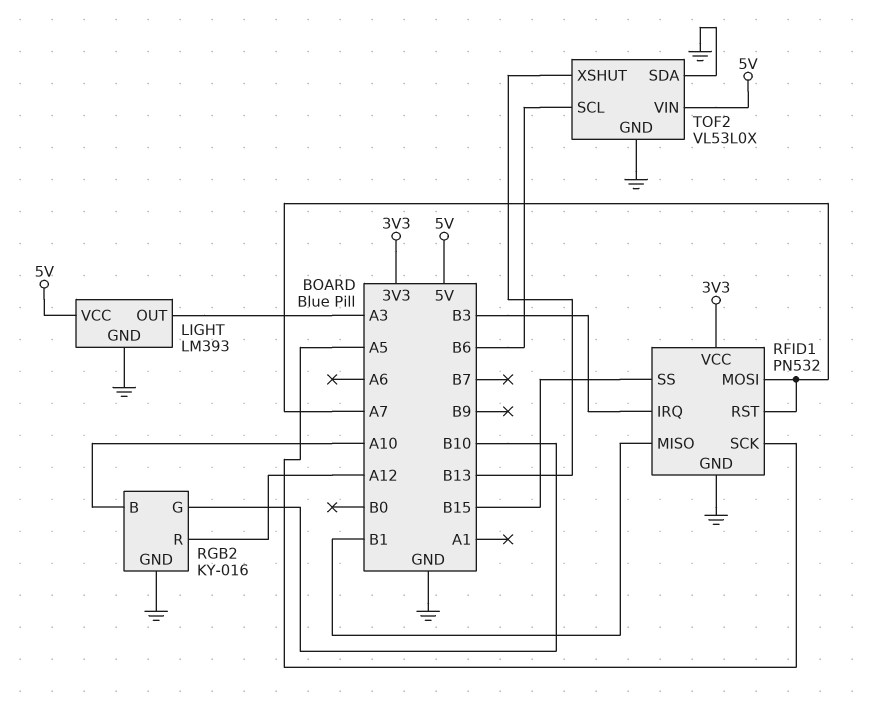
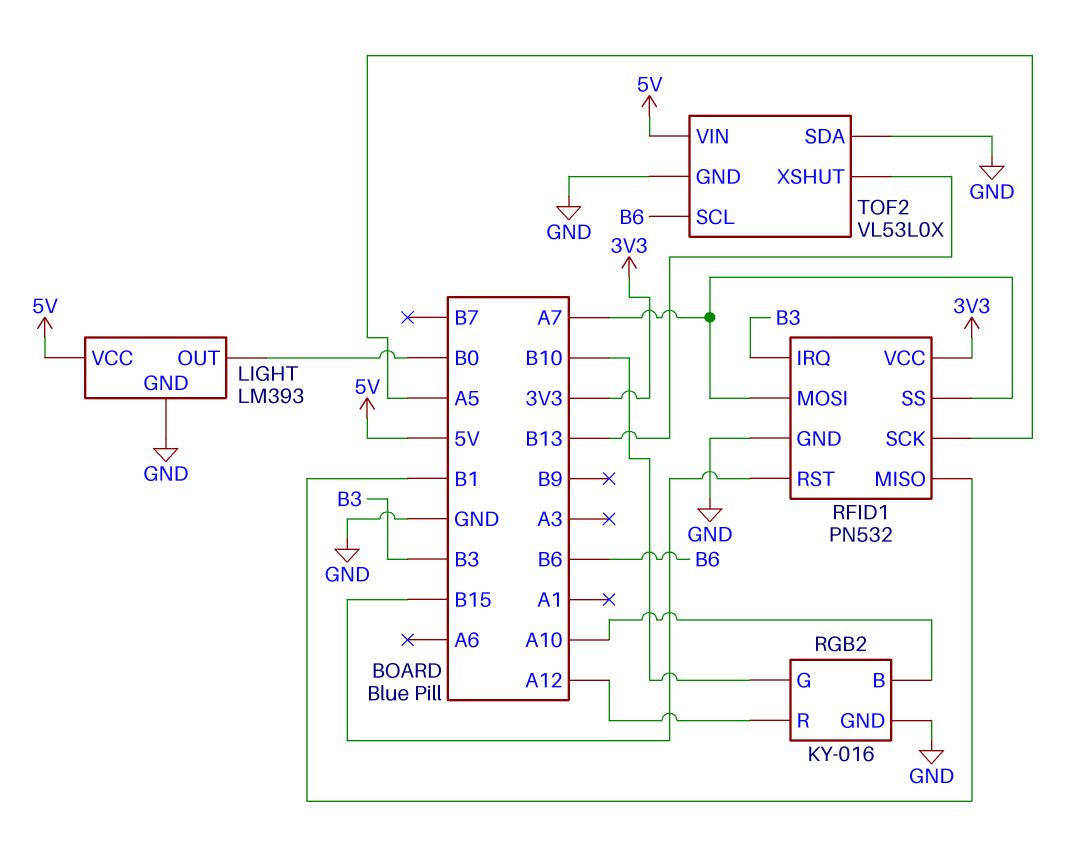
LIGHT pin OUT: A3 -> B0
RFID1 pin RST: A7 -> B15
RFID1 pin SS: B15 -> A7

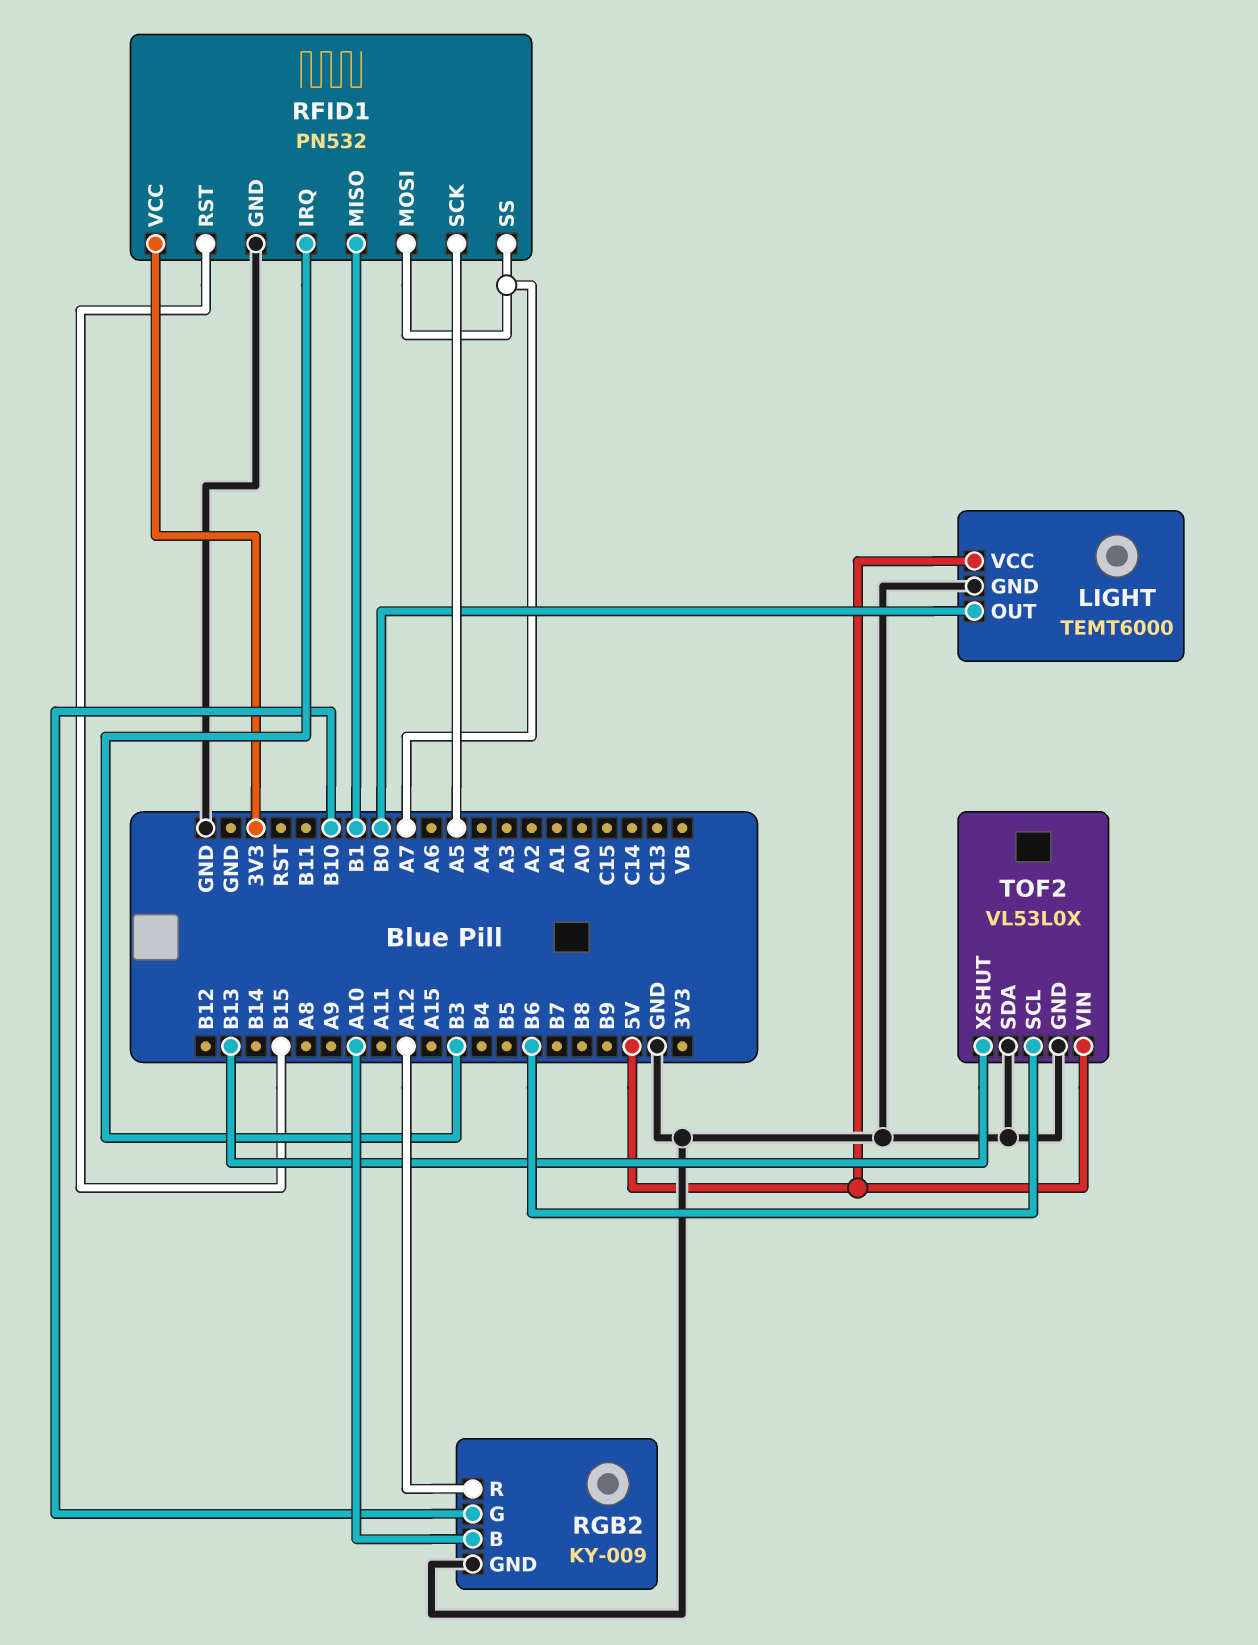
LIGHT: LM393 -> TEMT6000
RGB2: KY-016 -> KY-009

